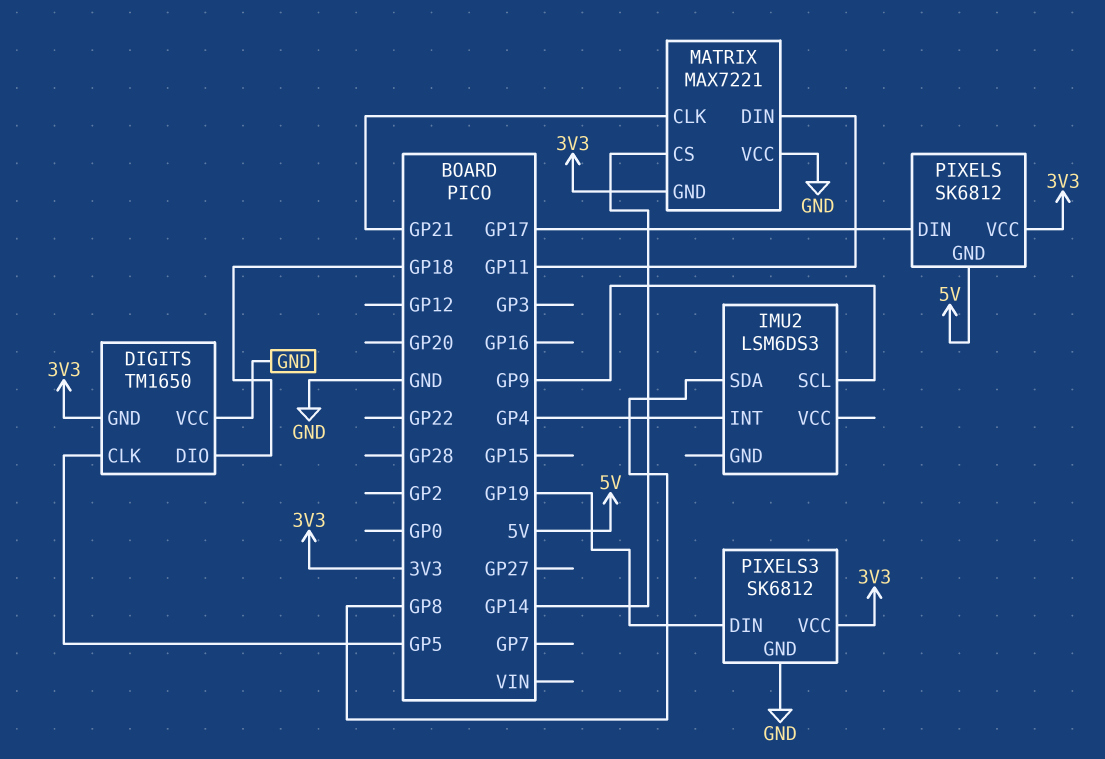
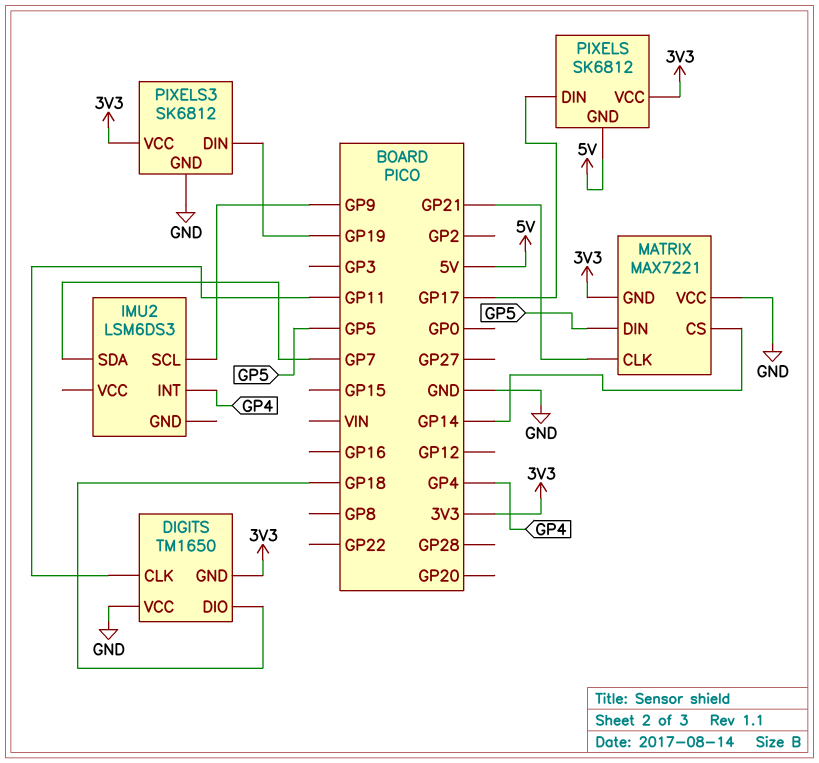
DIGITS pin CLK: GP5 -> GP11
IMU2 pin SDA: GP8 -> GP7
MATRIX pin DIN: GP11 -> GP5

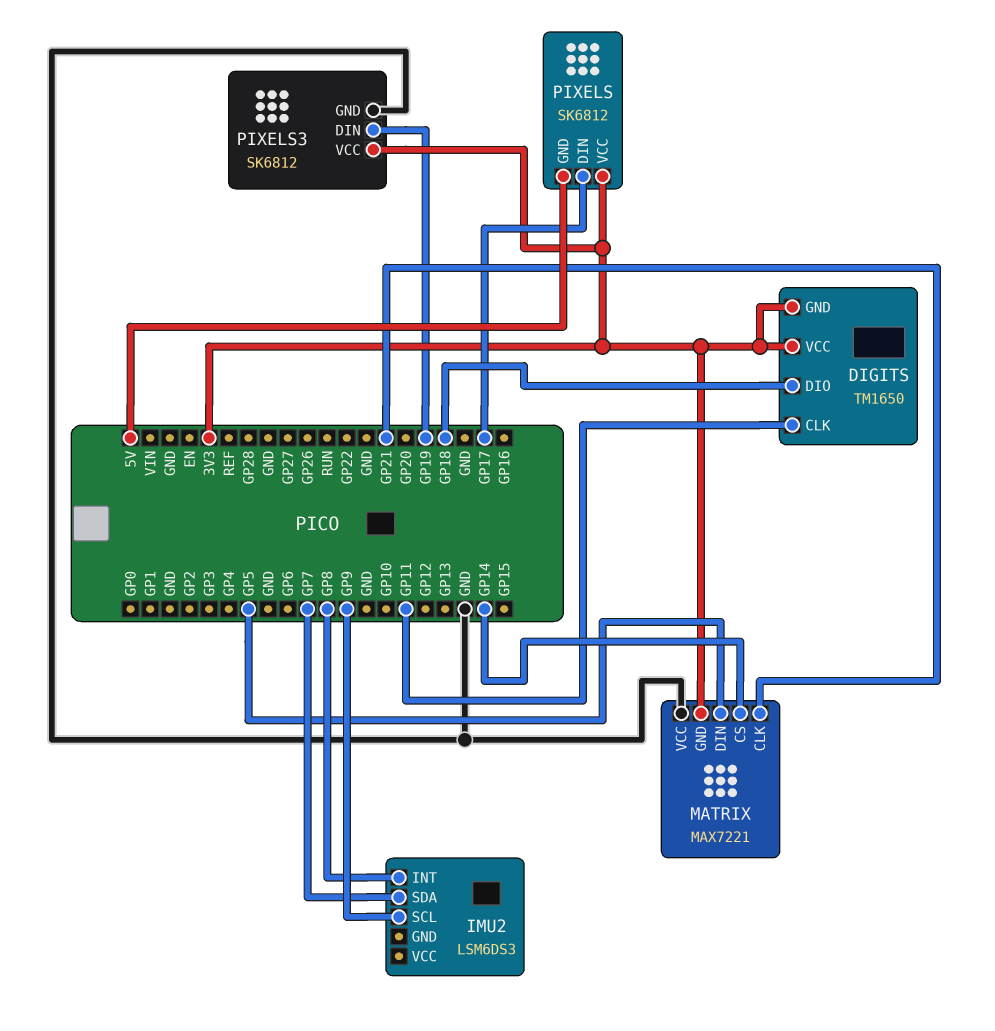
DIGITS pin VCC: GND -> 3V3
IMU2 pin INT: GP4 -> GP8

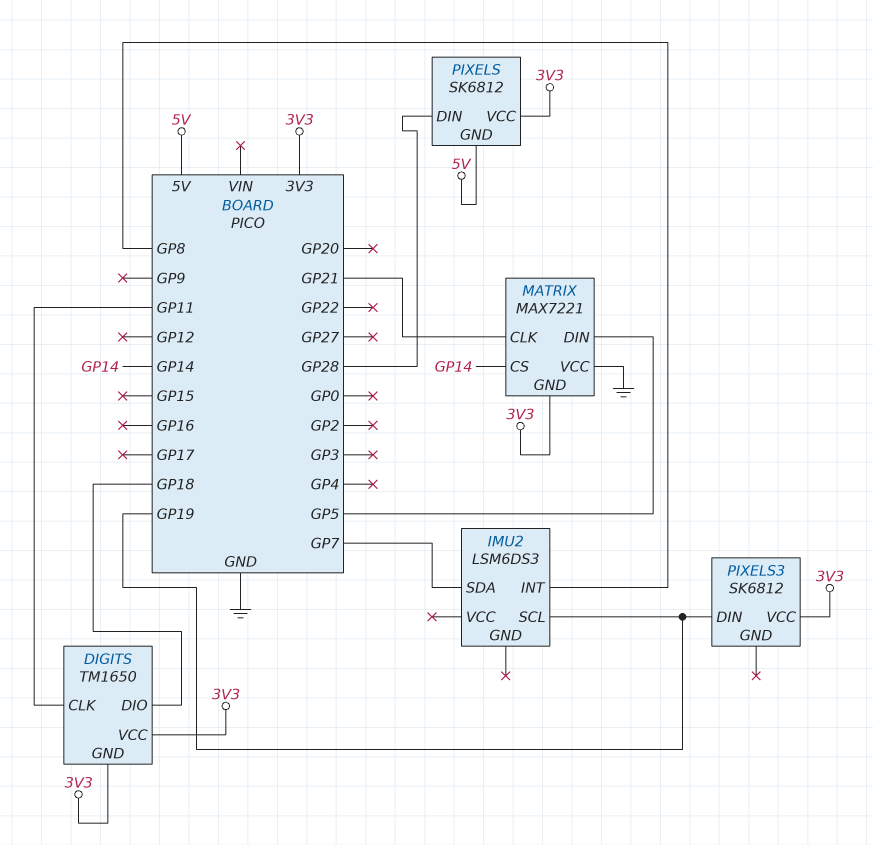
IMU2 pin SCL: GP9 -> GP19
PIXELS pin DIN: GP17 -> GP28
PIXELS3 pin GND: GND -> none

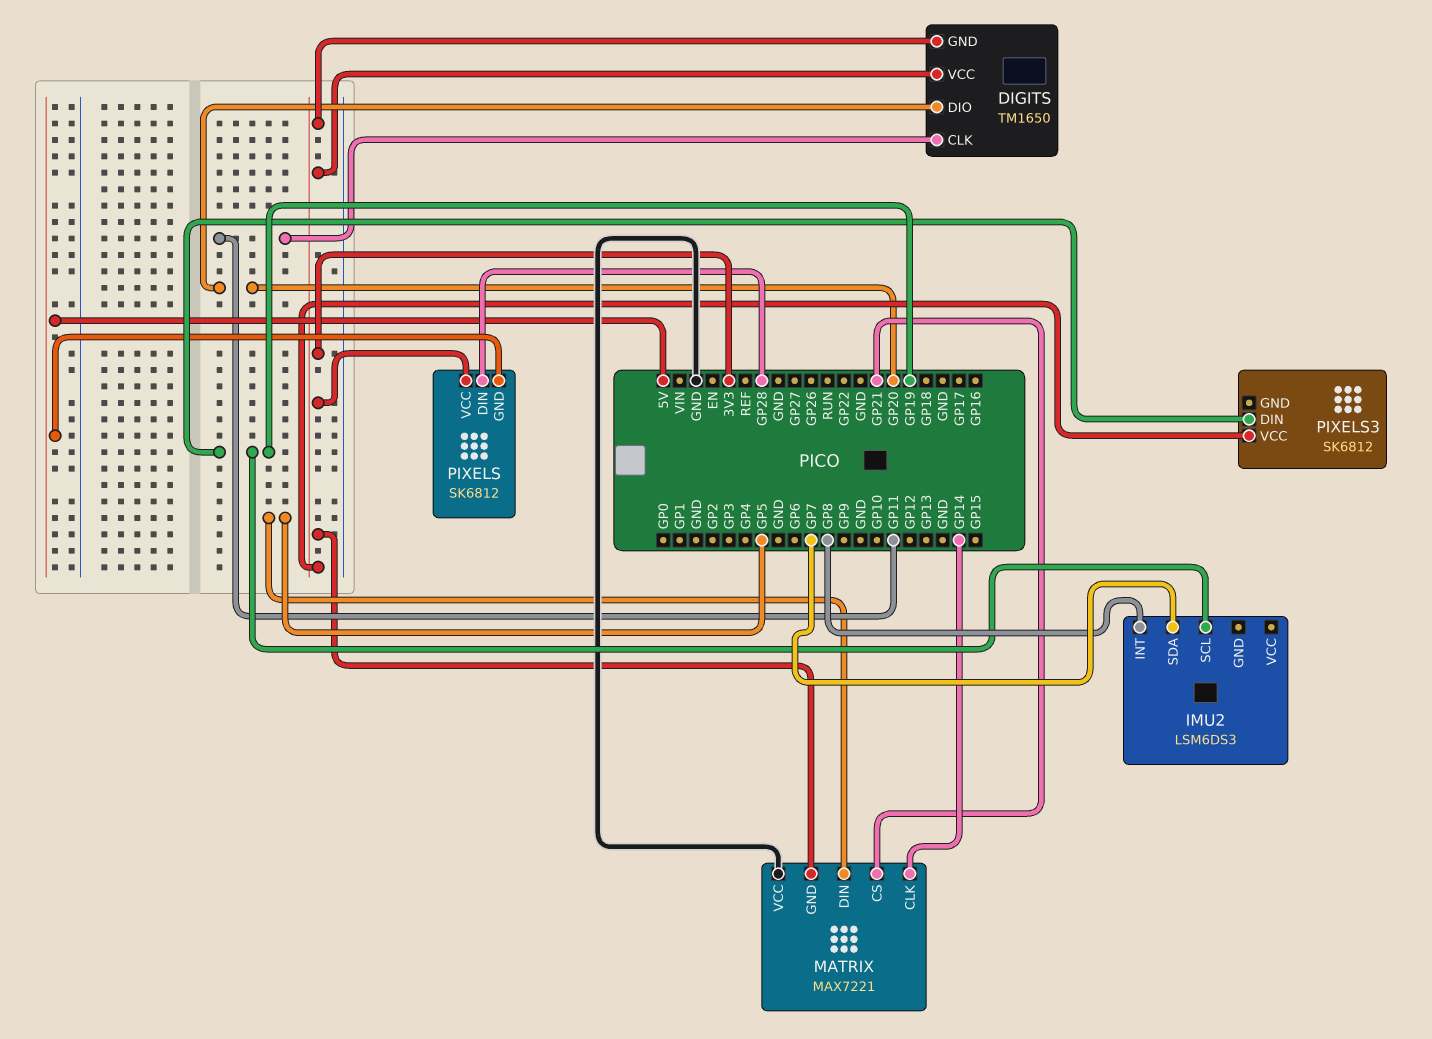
DIGITS pin DIO: GP18 -> GP20
MATRIX pin CLK: GP21 -> GP14
MATRIX pin CS: GP14 -> GP21

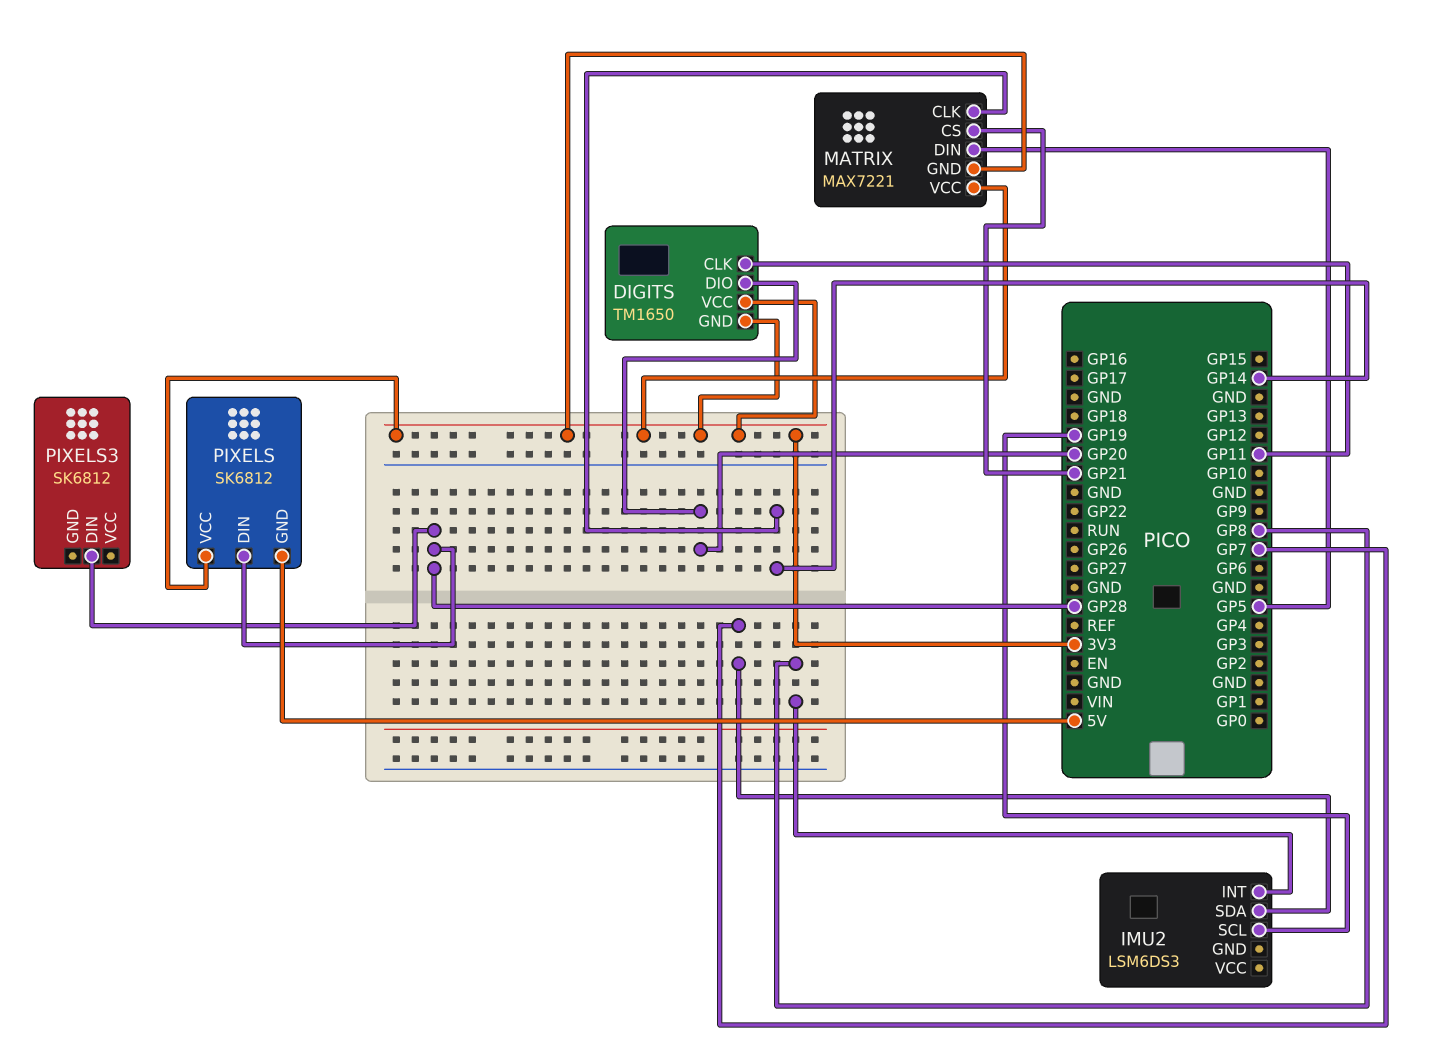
MATRIX pin VCC: GND -> 3V3
PIXELS3 pin DIN: GP19 -> GP28
PIXELS3 pin VCC: 3V3 -> none

